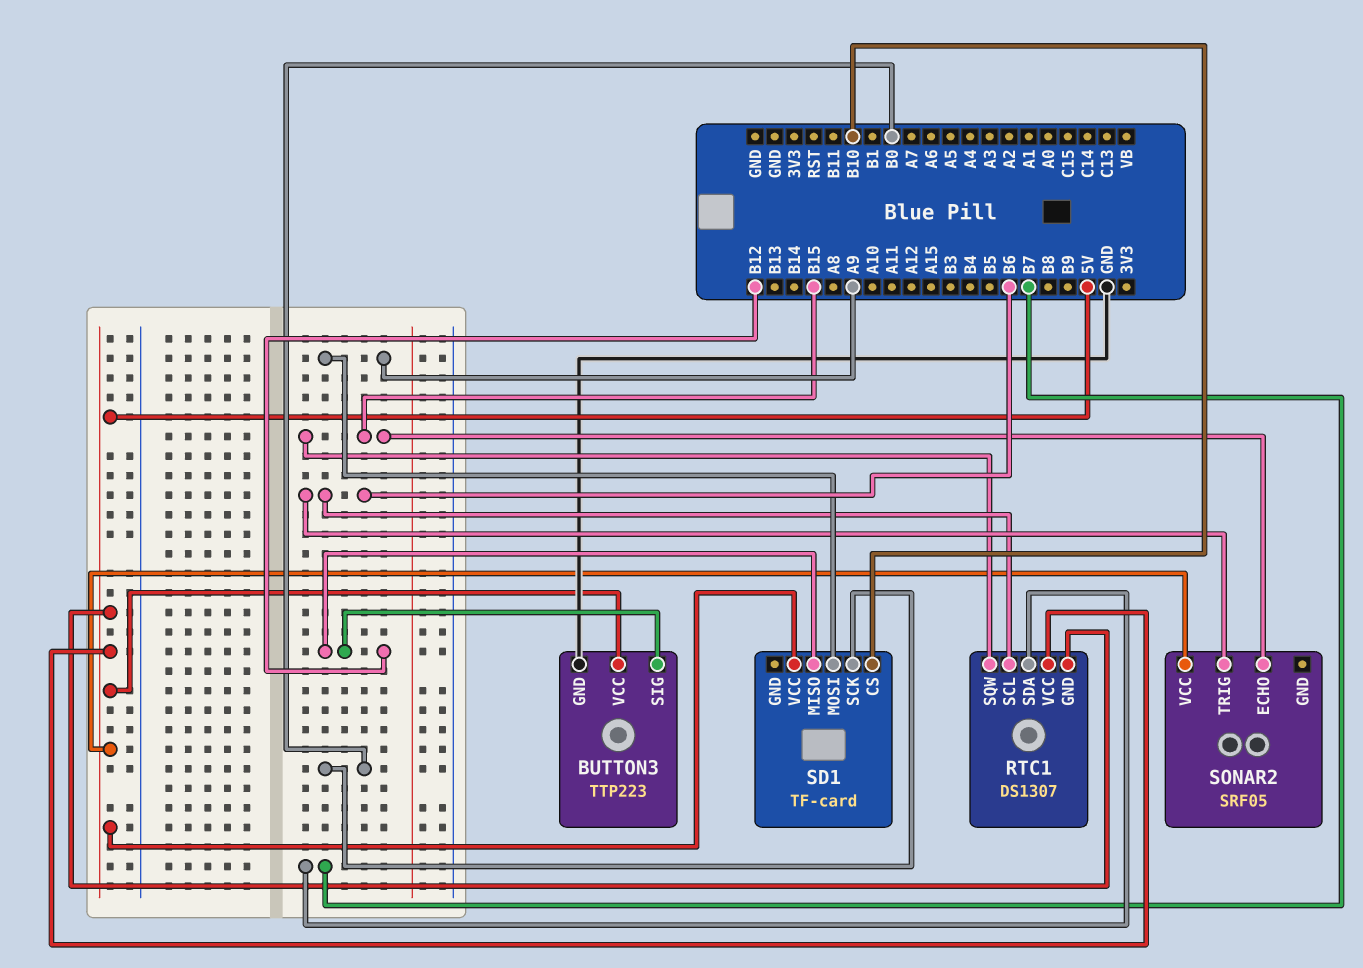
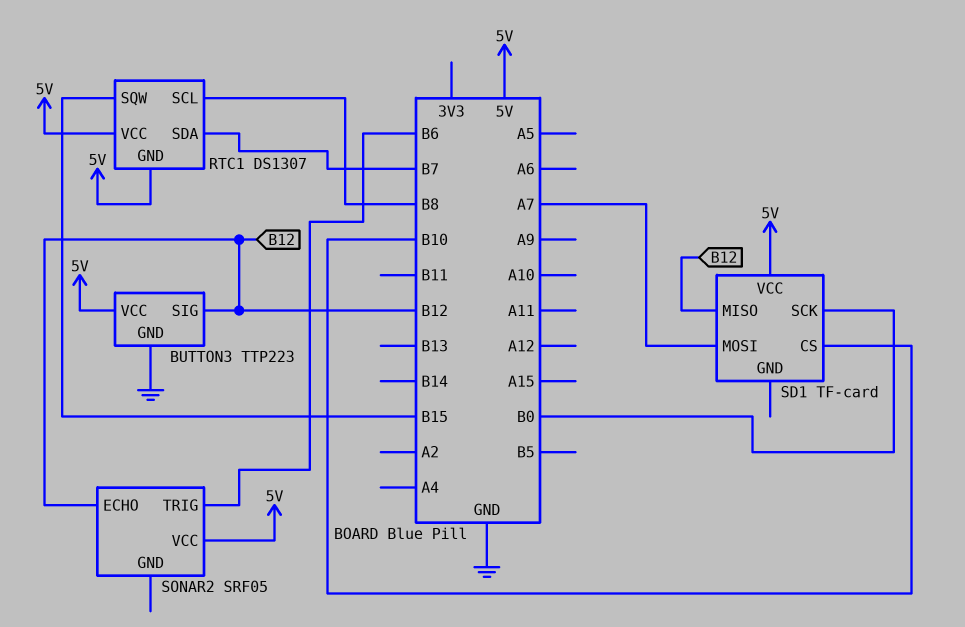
RTC1 pin SCL: B6 -> B8
SD1 pin MOSI: A9 -> A7
SONAR2 pin ECHO: B15 -> B12

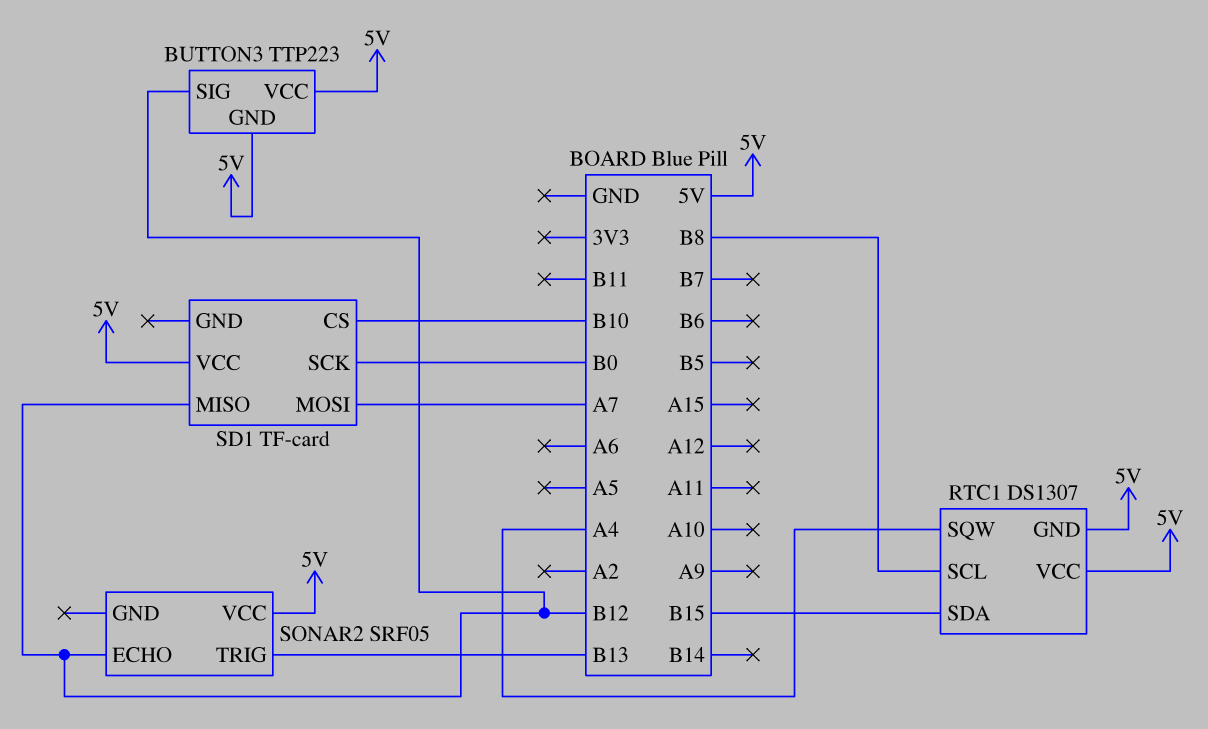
BUTTON3 pin GND: GND -> 5V
RTC1 pin SDA: B7 -> B15
RTC1 pin SQW: B15 -> A4
SONAR2 pin TRIG: B6 -> B13

